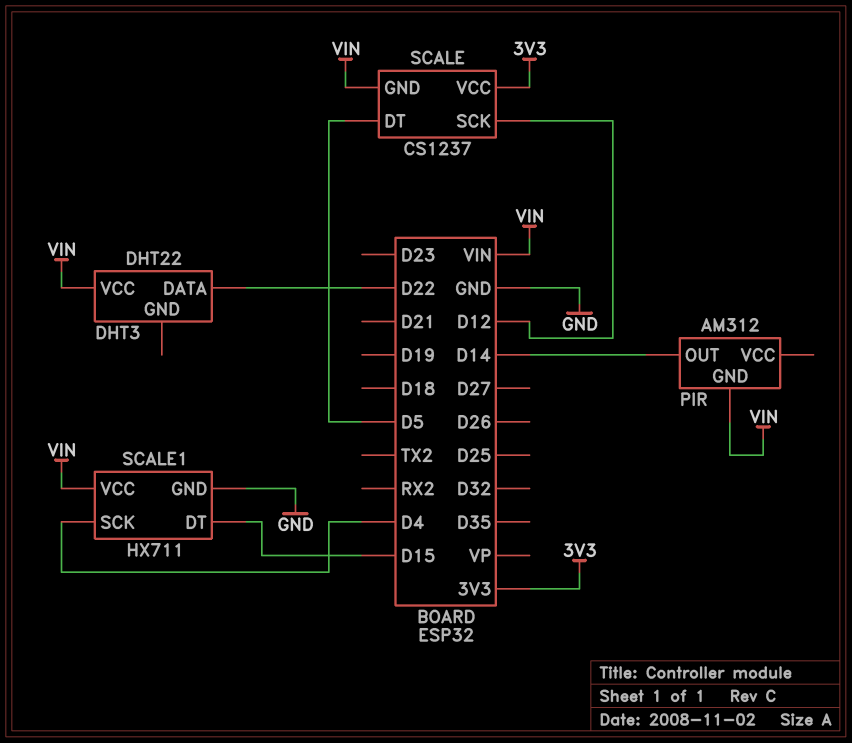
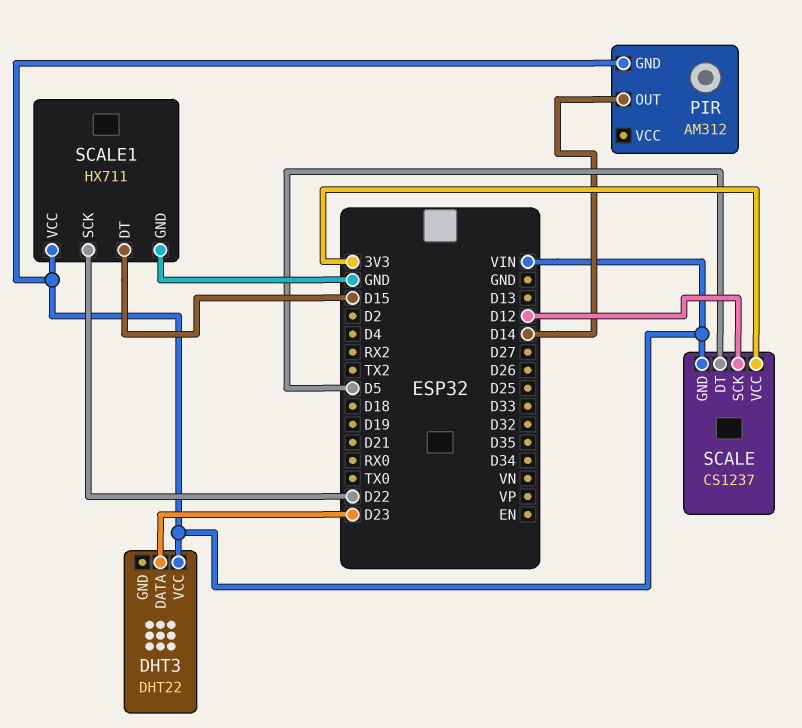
DHT3 pin DATA: D22 -> D23
SCALE1 pin SCK: D4 -> D22

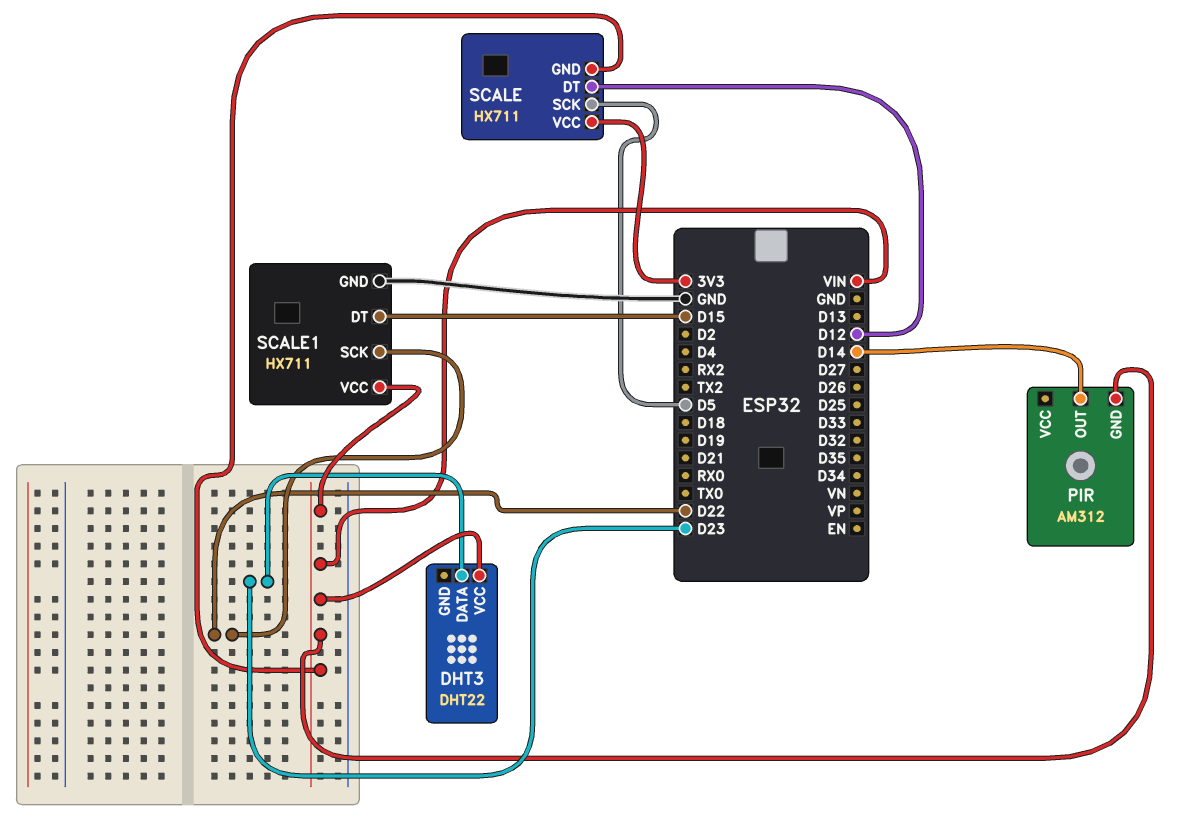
SCALE: CS1237 -> HX711
SCALE pin DT: D5 -> D12
SCALE pin SCK: D12 -> D5

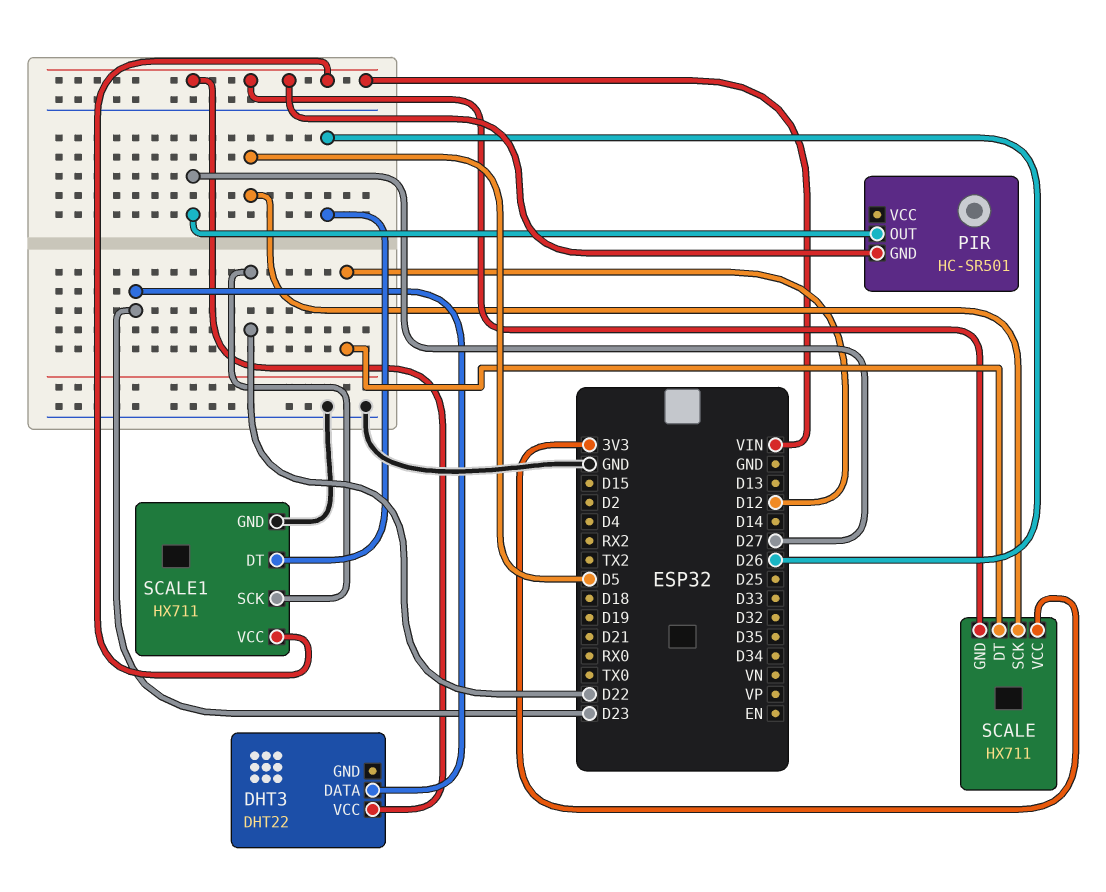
PIR: AM312 -> HC-SR501
PIR pin OUT: D14 -> D27
SCALE1 pin DT: D15 -> D26

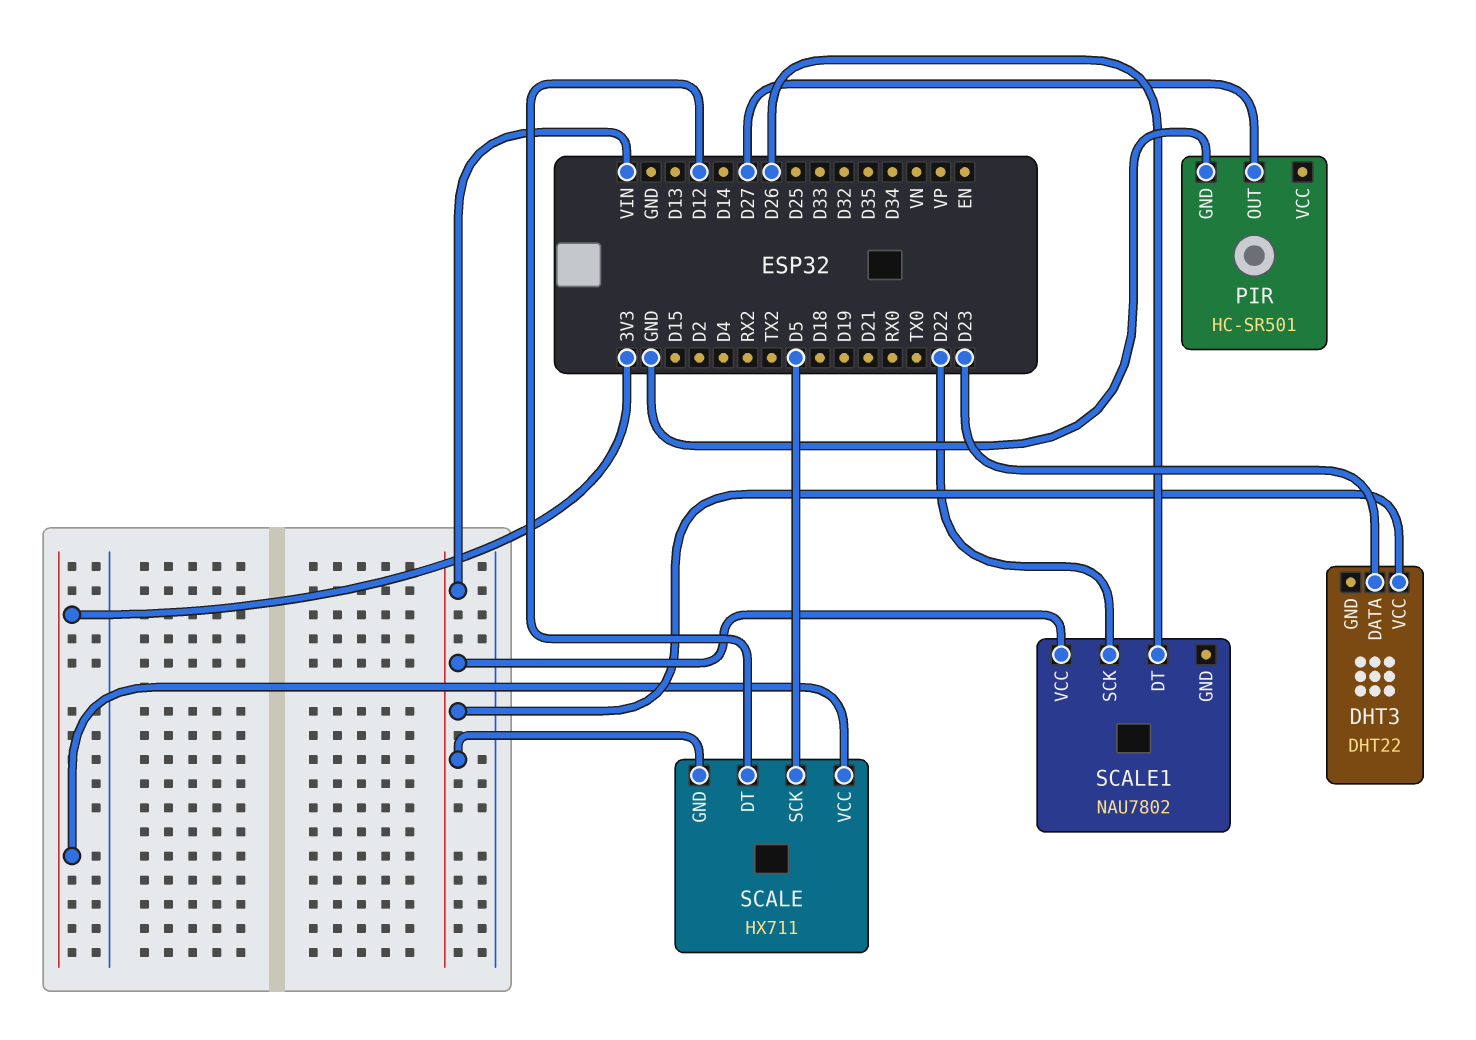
PIR pin GND: VIN -> GND
SCALE1: HX711 -> NAU7802
SCALE1 pin GND: GND -> none

